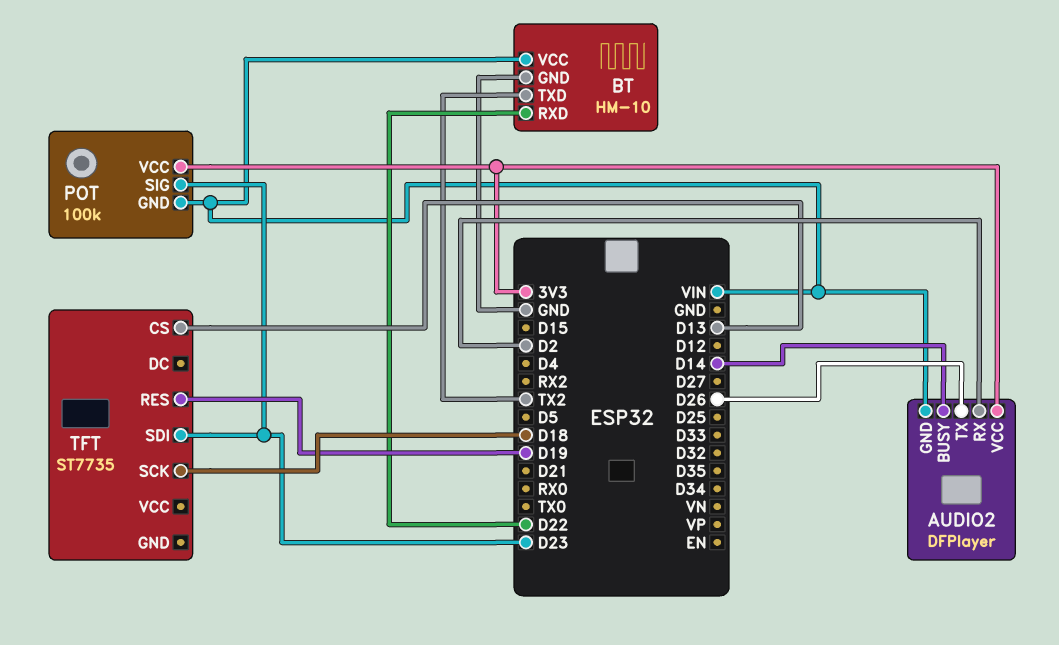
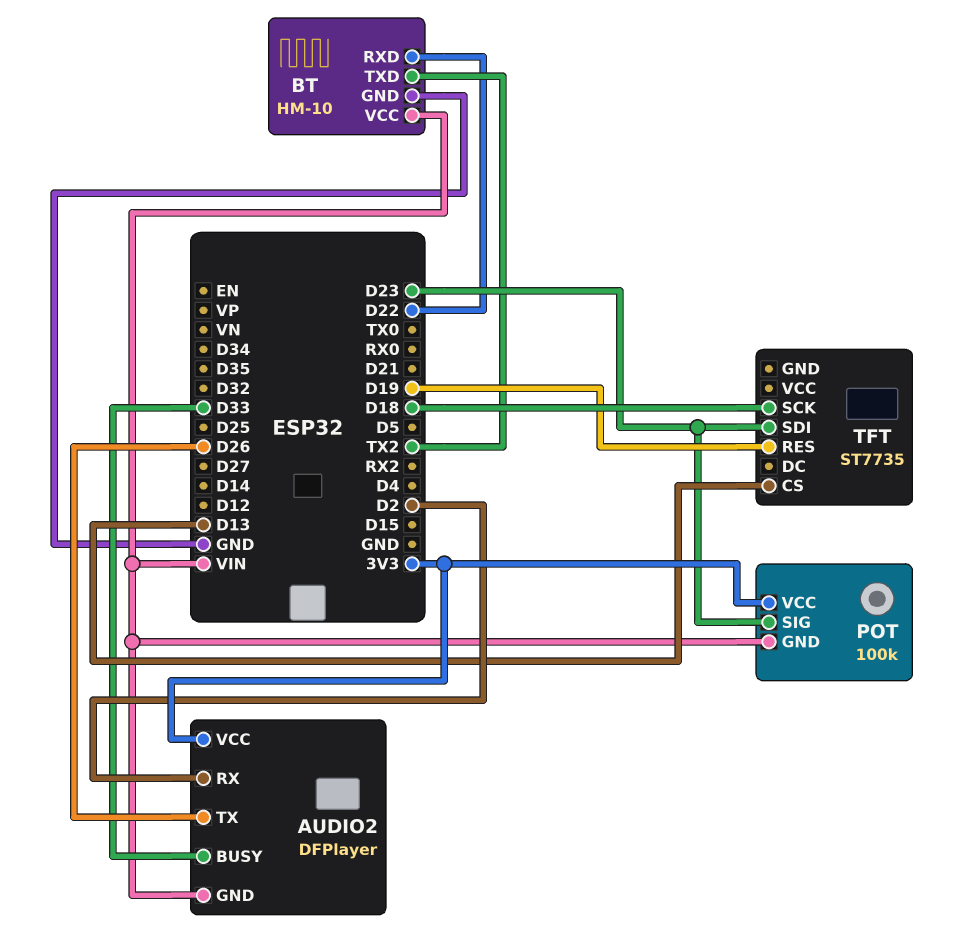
AUDIO2 pin BUSY: D14 -> D33

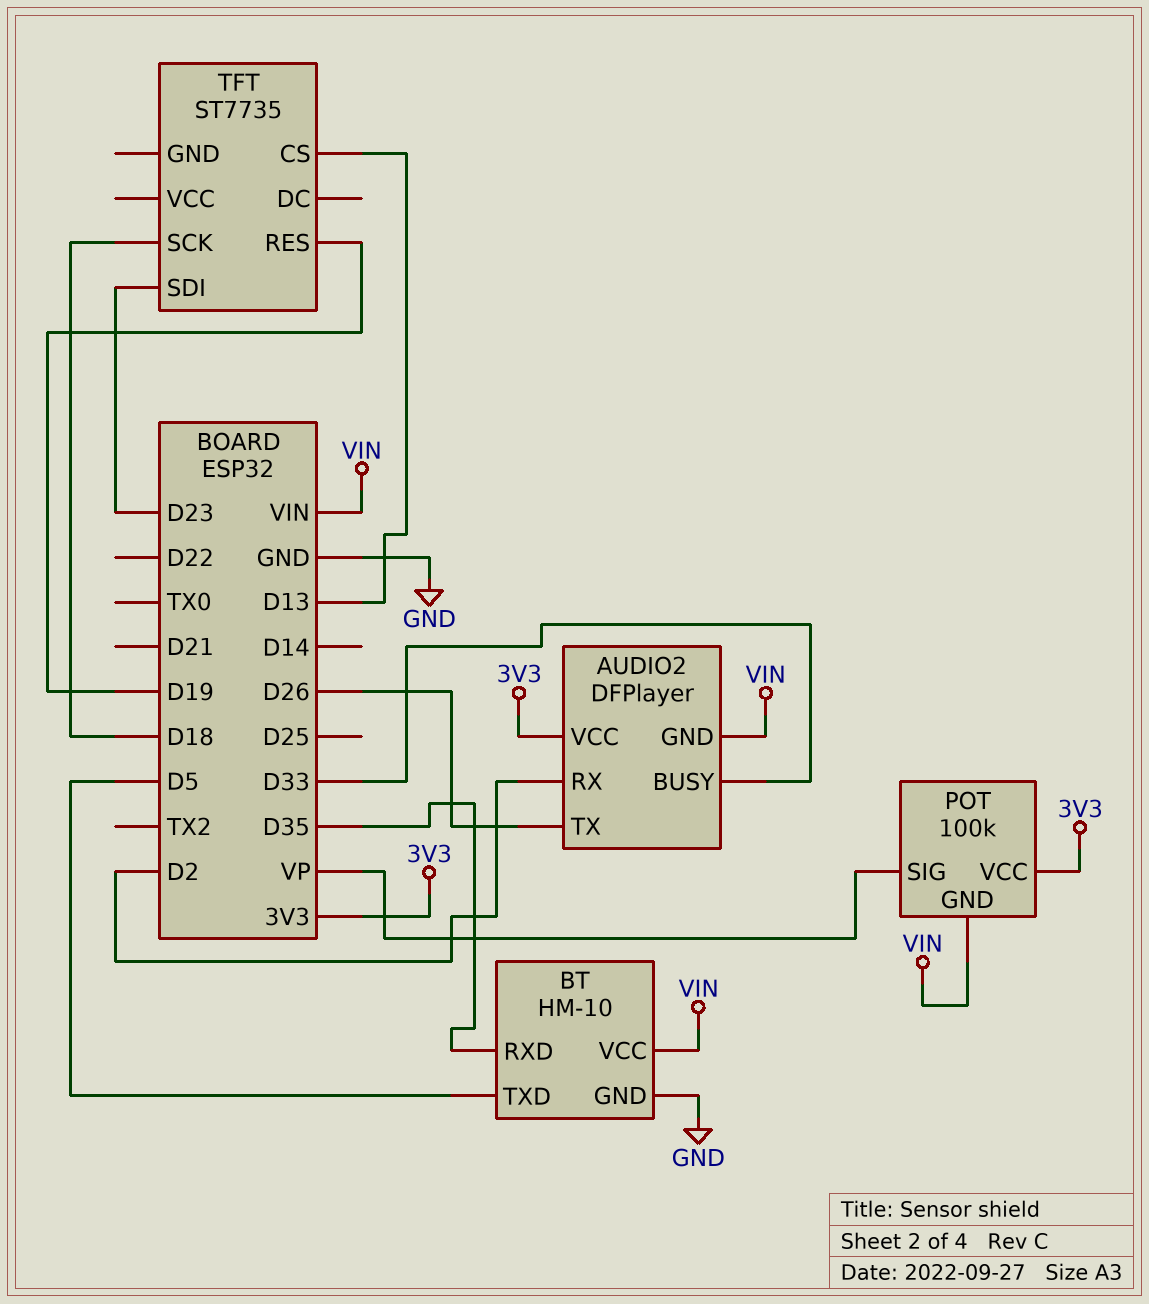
BT pin RXD: D22 -> D35
BT pin TXD: TX2 -> D5
POT pin SIG: D23 -> VP

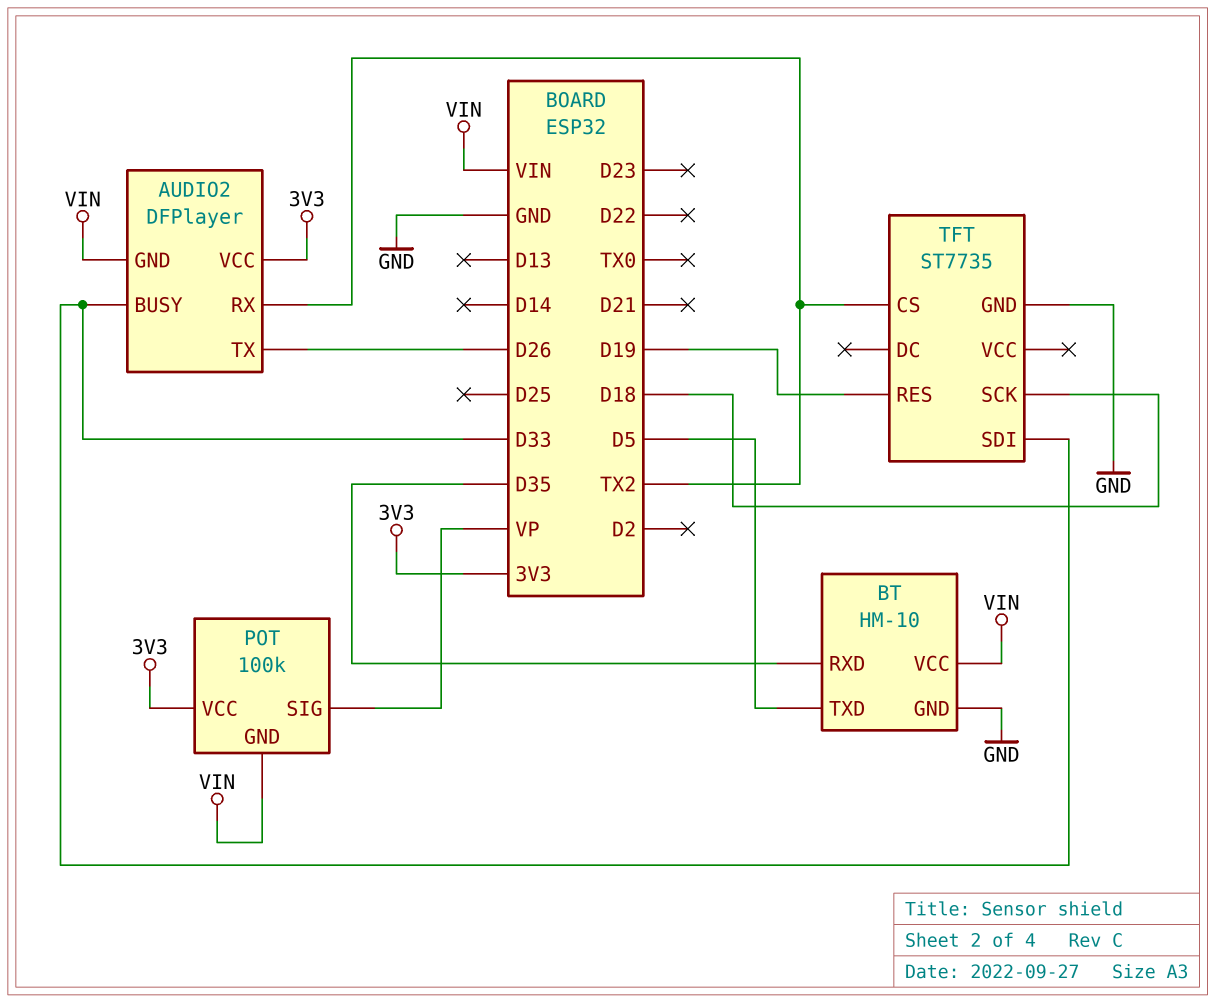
AUDIO2 pin RX: D2 -> TX2
TFT pin CS: D13 -> TX2
TFT pin GND: none -> GND
TFT pin SDI: D23 -> D33

